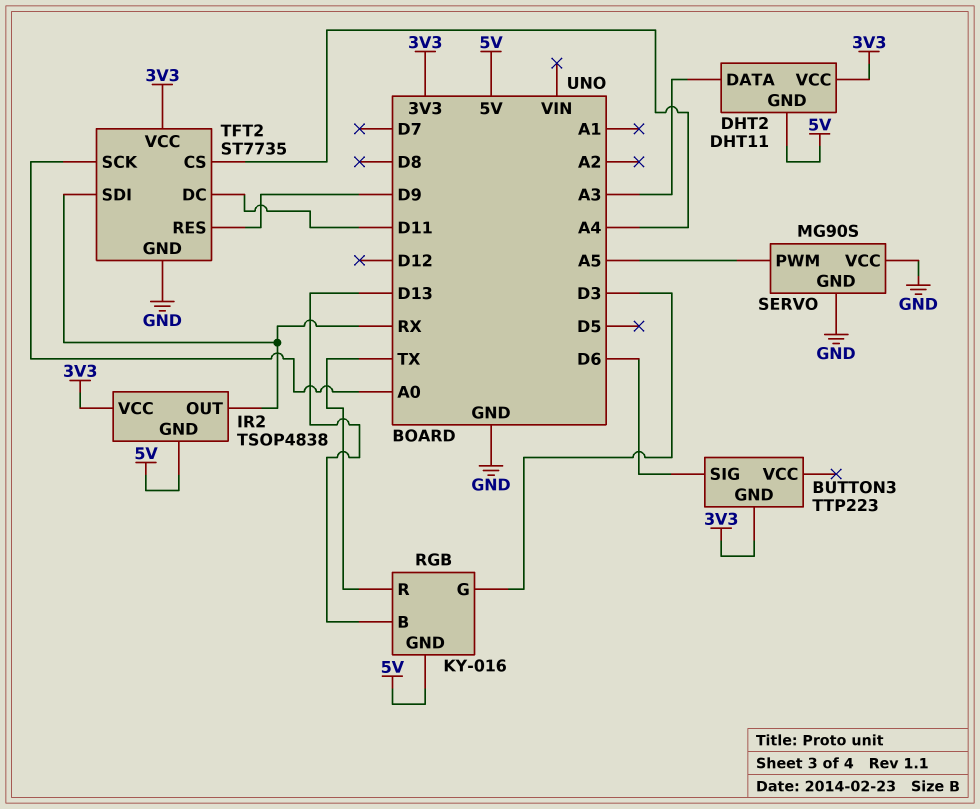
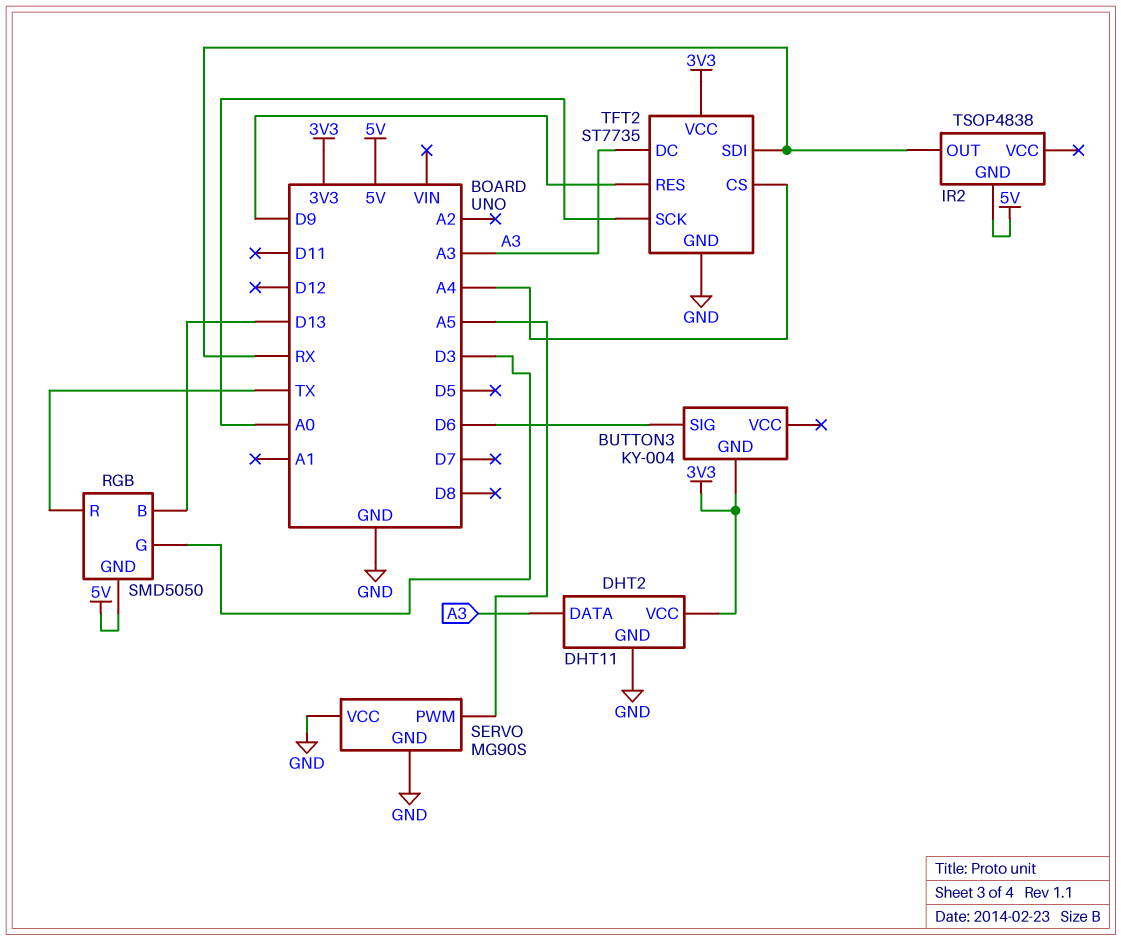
BUTTON3: TTP223 -> KY-004
DHT2 pin GND: 5V -> GND
IR2 pin VCC: 3V3 -> none
RGB: KY-016 -> SMD5050
TFT2 pin DC: D11 -> A3

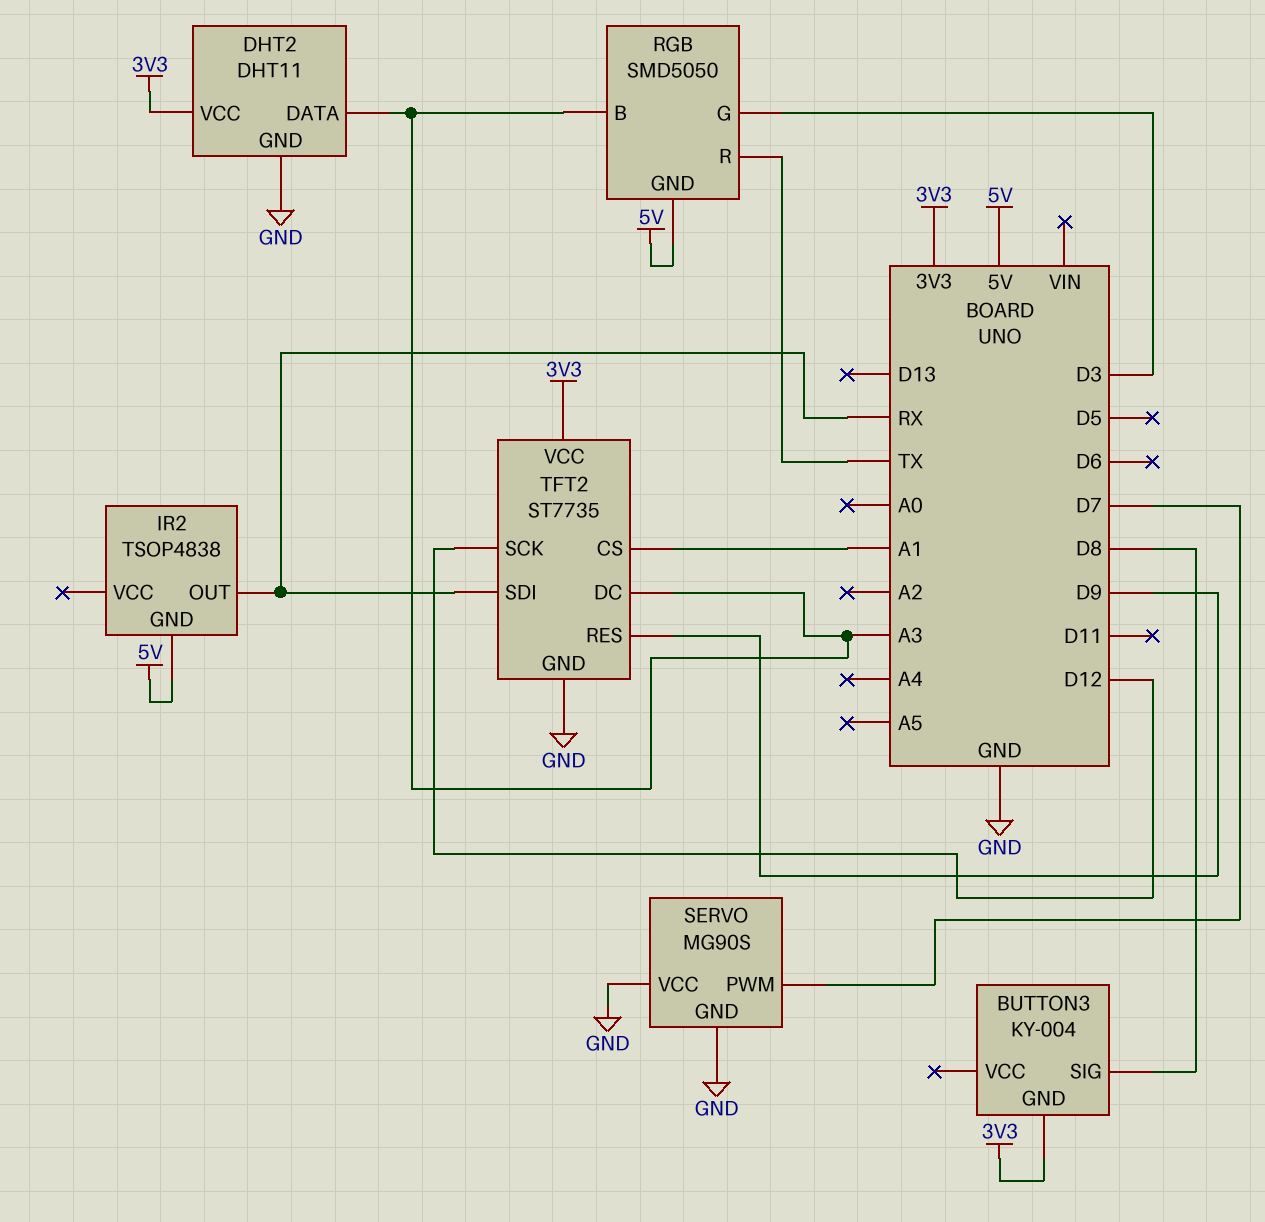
BUTTON3 pin SIG: D6 -> D8
RGB pin B: D13 -> A3
SERVO pin PWM: A5 -> D7
TFT2 pin CS: A4 -> A1
TFT2 pin SCK: A0 -> D12

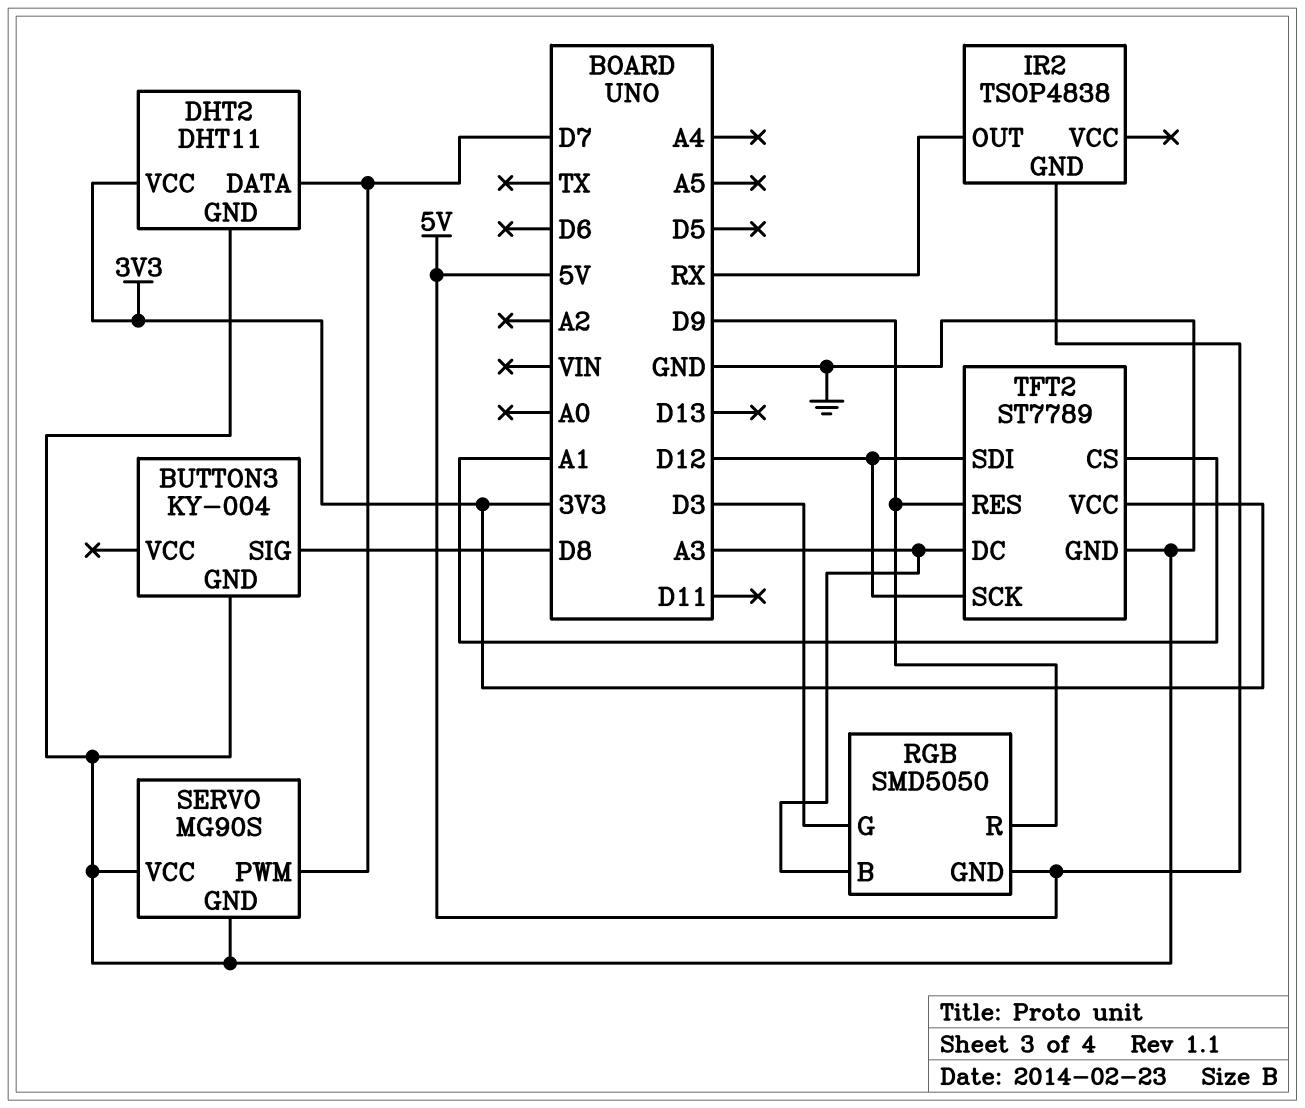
BUTTON3 pin GND: 3V3 -> GND
DHT2 pin DATA: A3 -> D7
RGB pin R: TX -> D9
TFT2: ST7735 -> ST7789
TFT2 pin SDI: RX -> D12

